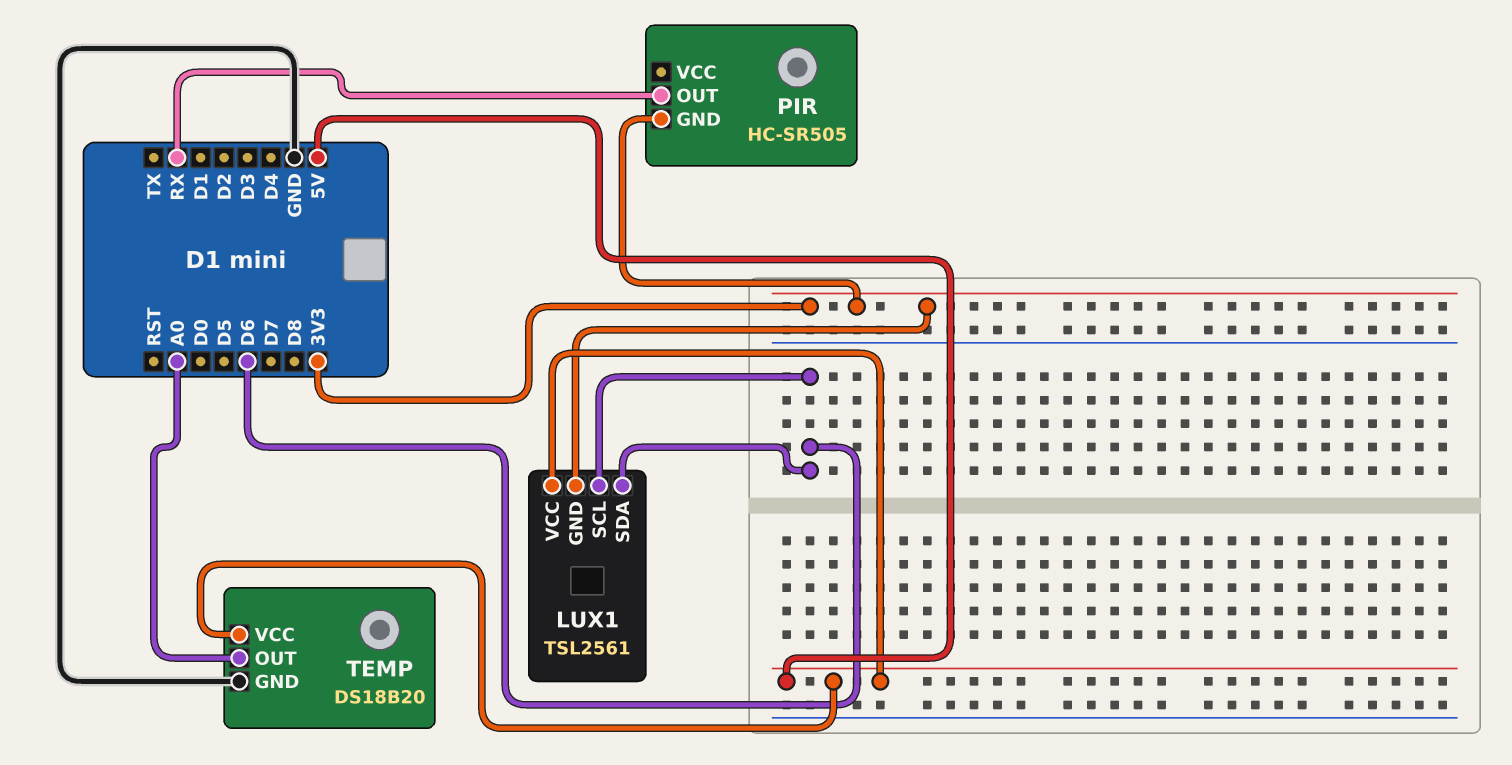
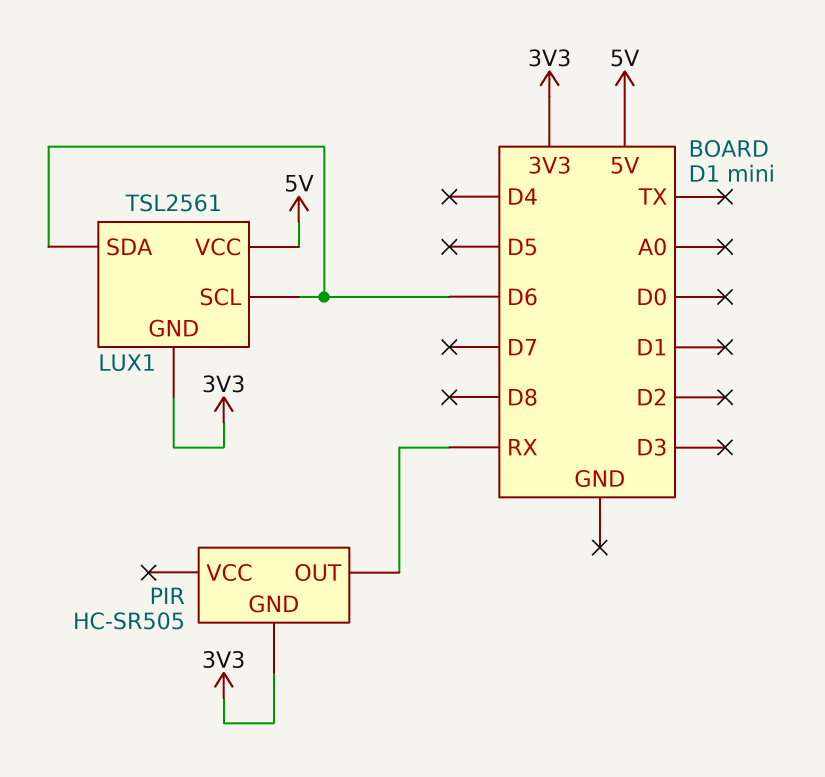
TEMP: DS18B20 -> none
TEMP pin GND: GND -> none
TEMP pin OUT: A0 -> none
TEMP pin VCC: 5V -> none

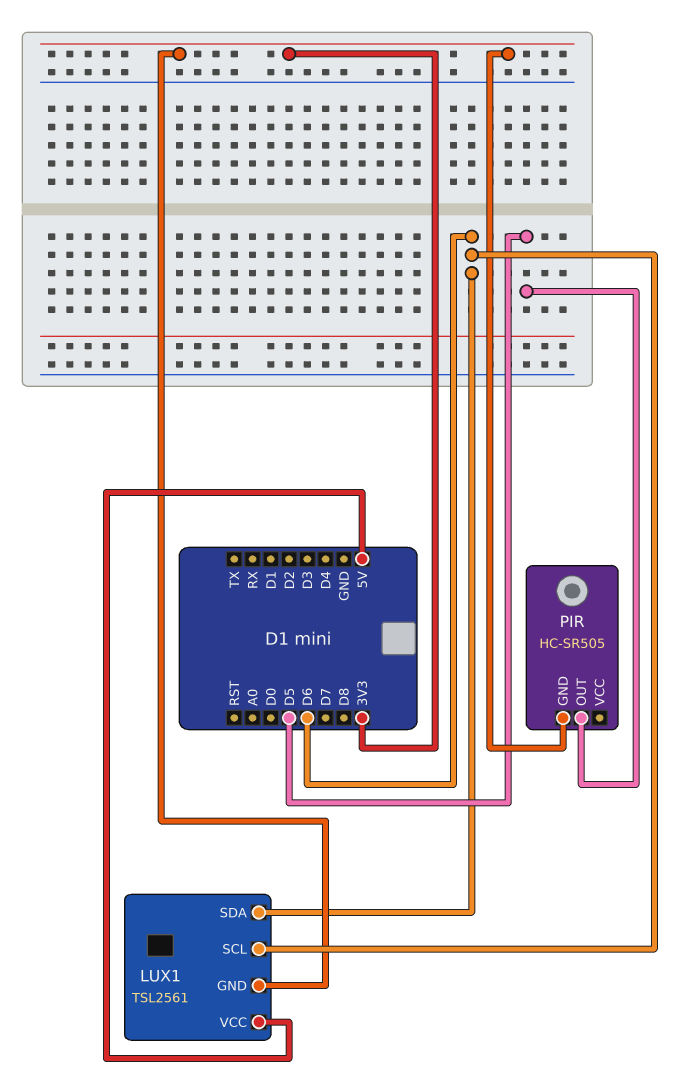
PIR pin OUT: RX -> D5

